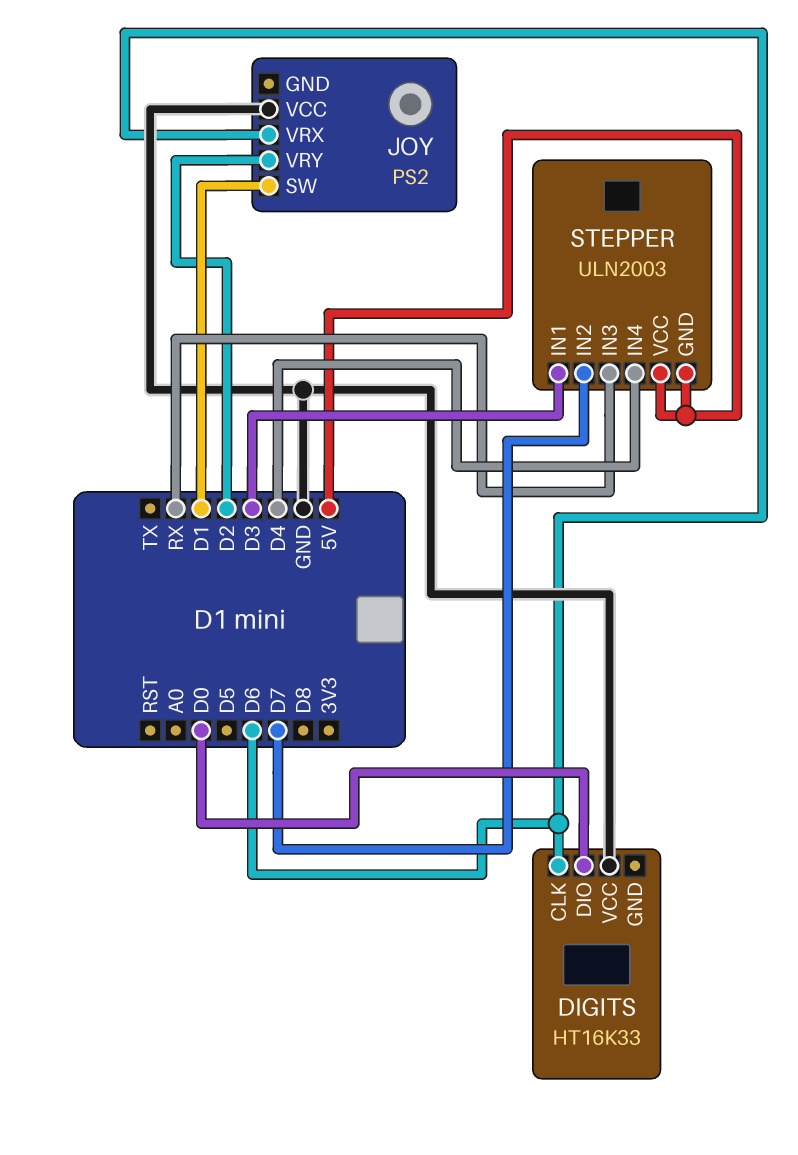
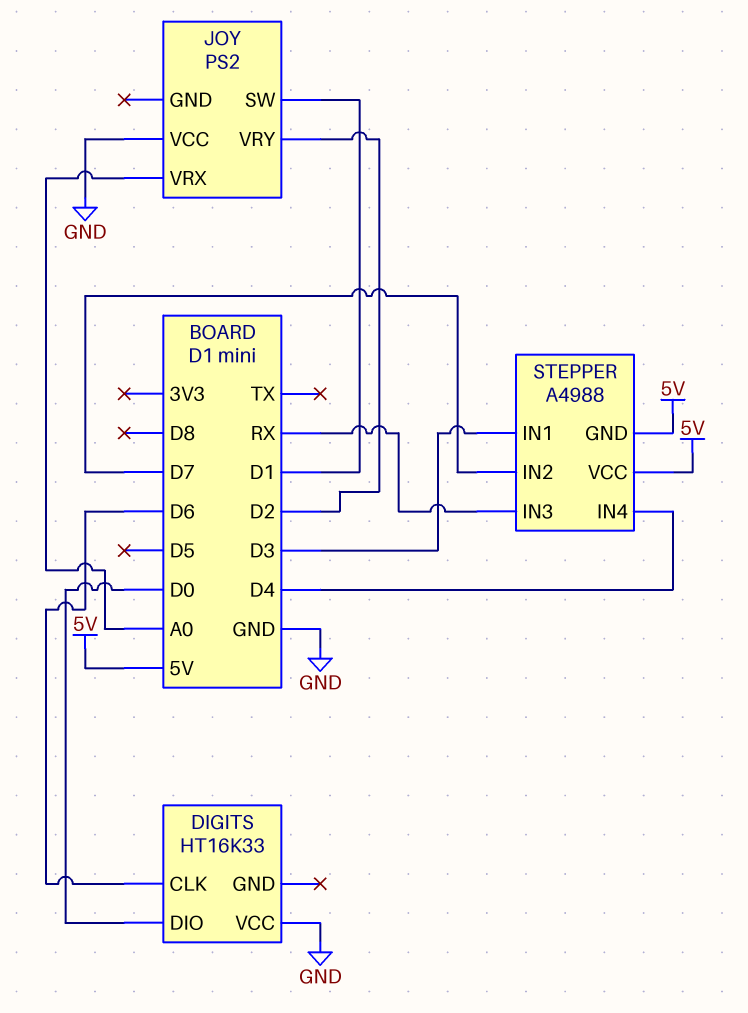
JOY pin VRX: D6 -> A0
STEPPER: ULN2003 -> A4988

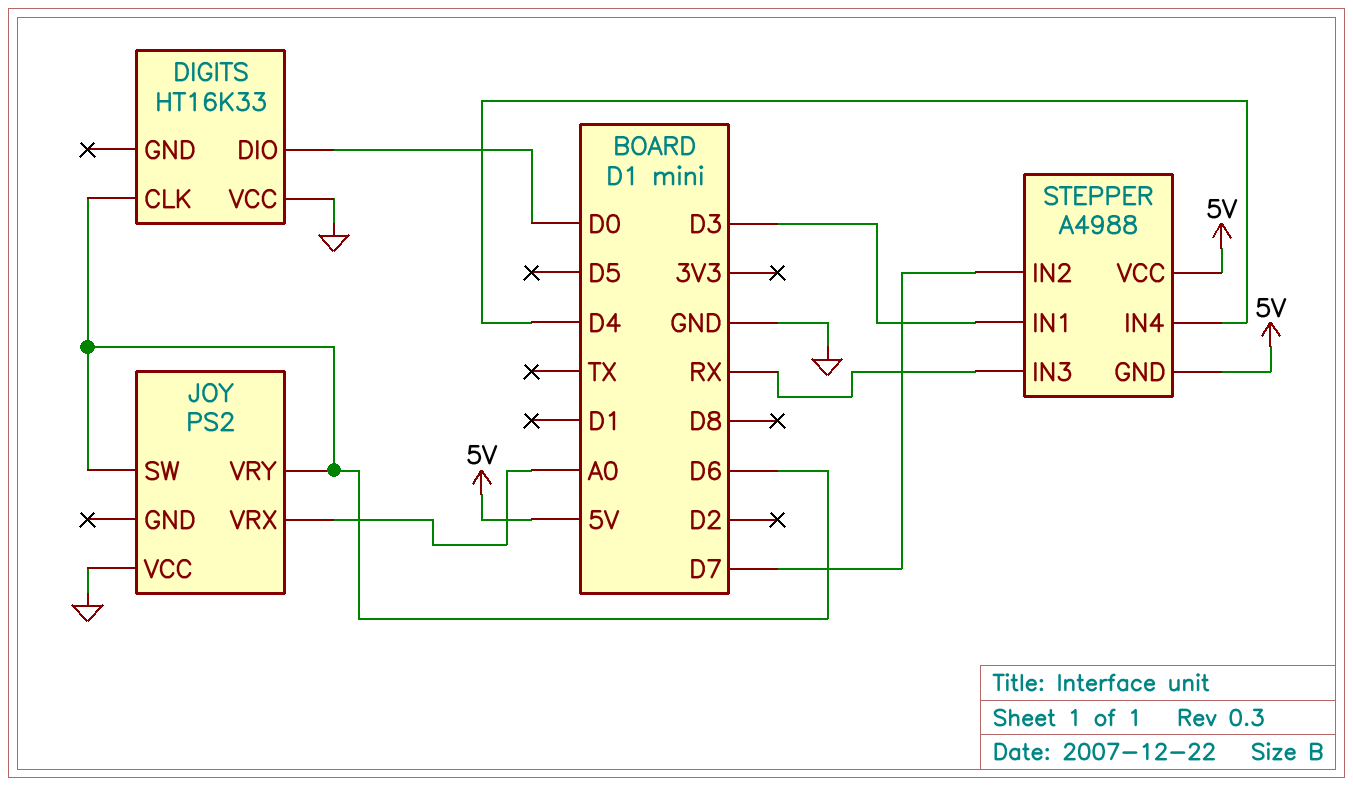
JOY pin SW: D1 -> D6
JOY pin VRY: D2 -> D6

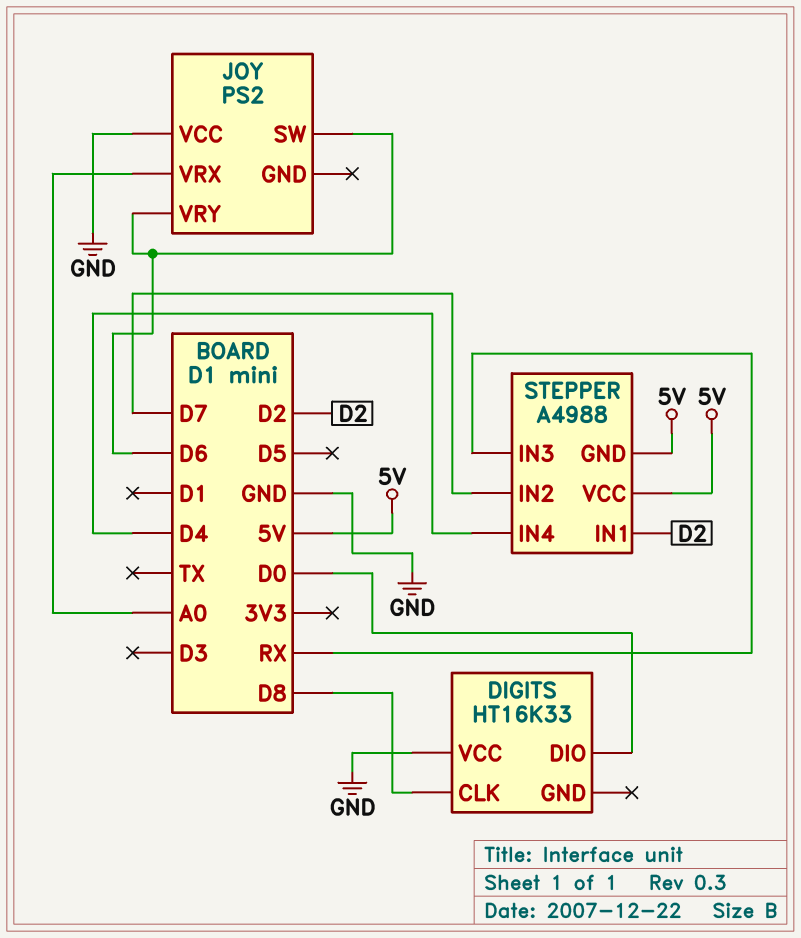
DIGITS pin CLK: D6 -> D8
STEPPER pin IN1: D3 -> D2

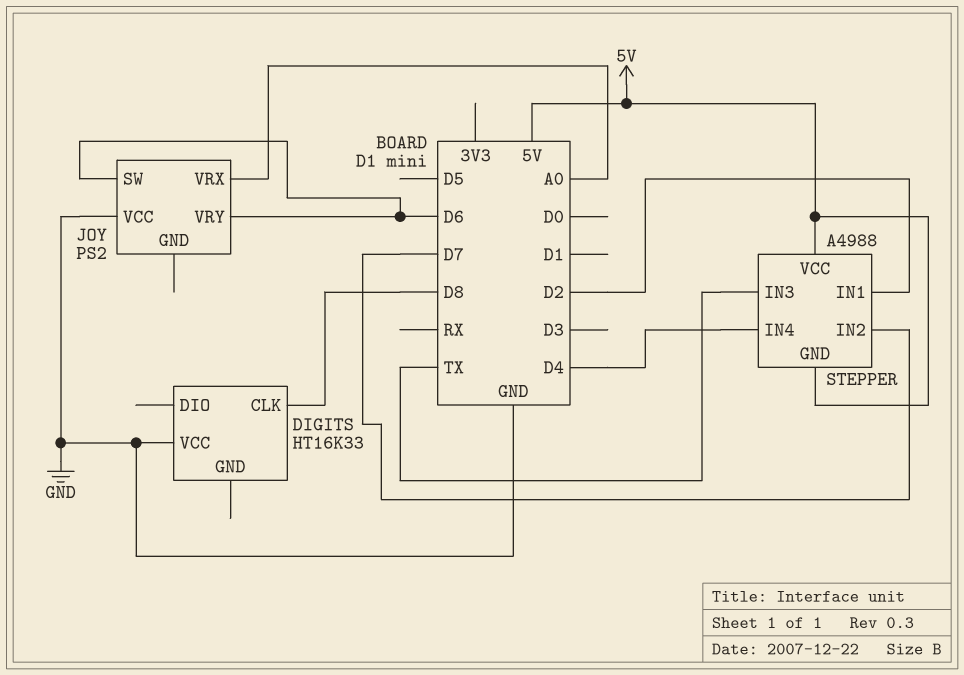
DIGITS pin DIO: D0 -> none
STEPPER pin IN3: RX -> TX

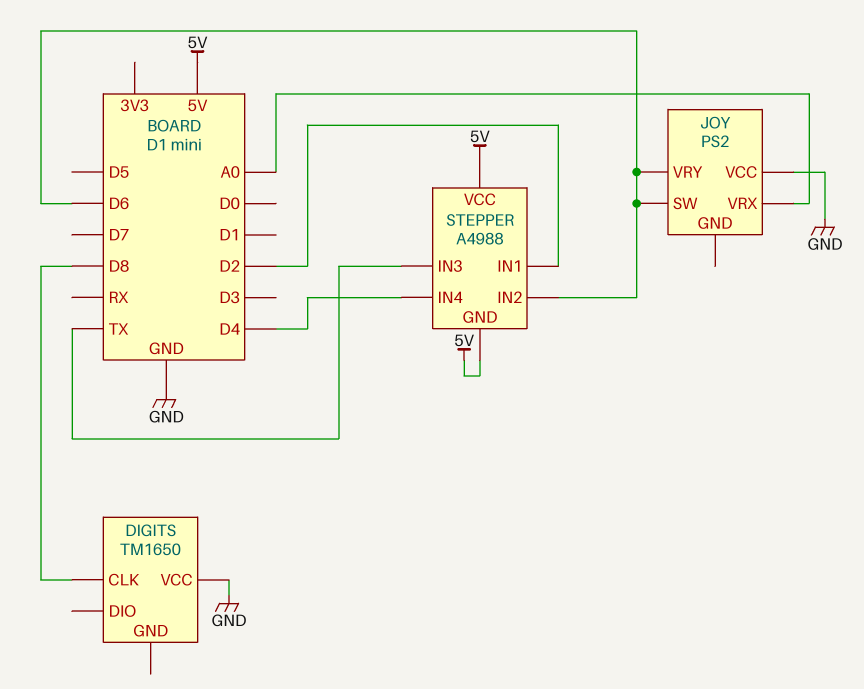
DIGITS: HT16K33 -> TM1650
STEPPER pin IN2: D7 -> D6

